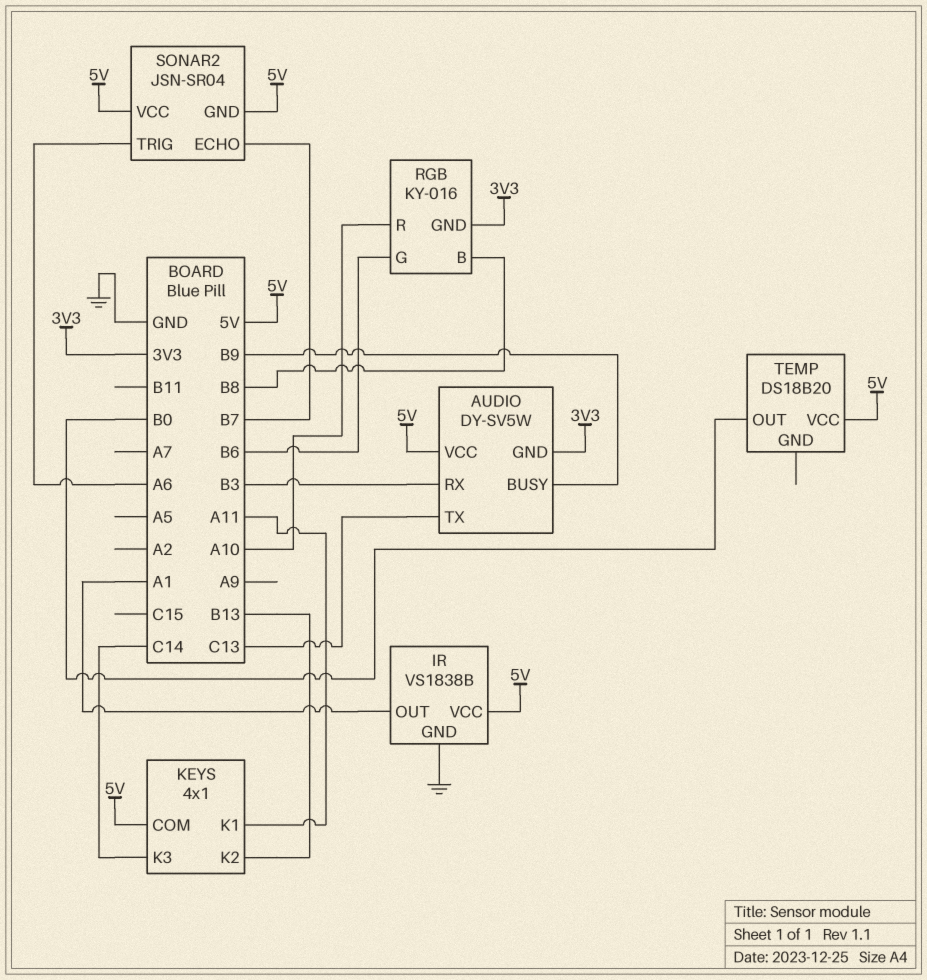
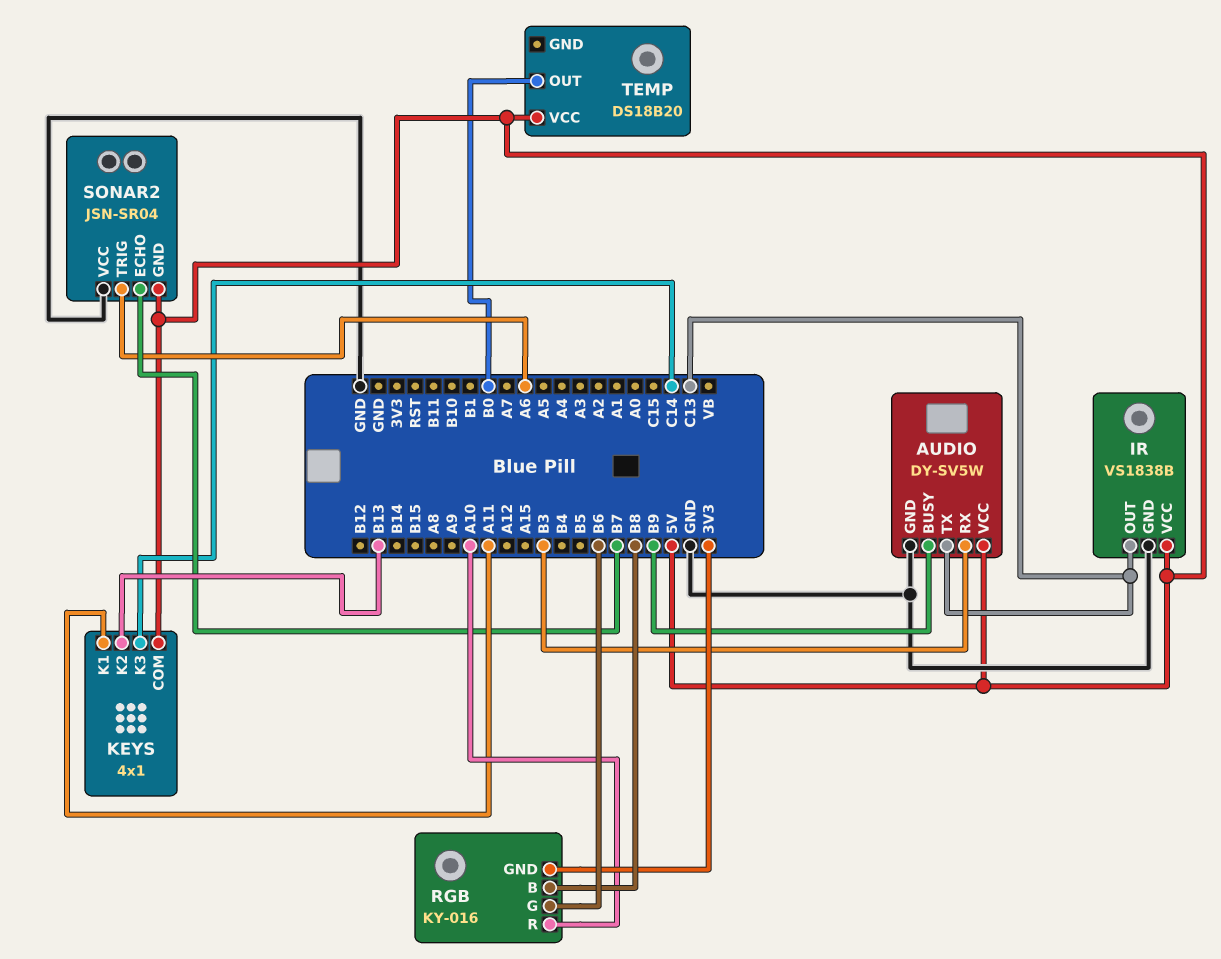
AUDIO pin GND: 3V3 -> GND
IR pin OUT: A1 -> C13
SONAR2 pin VCC: 5V -> GND

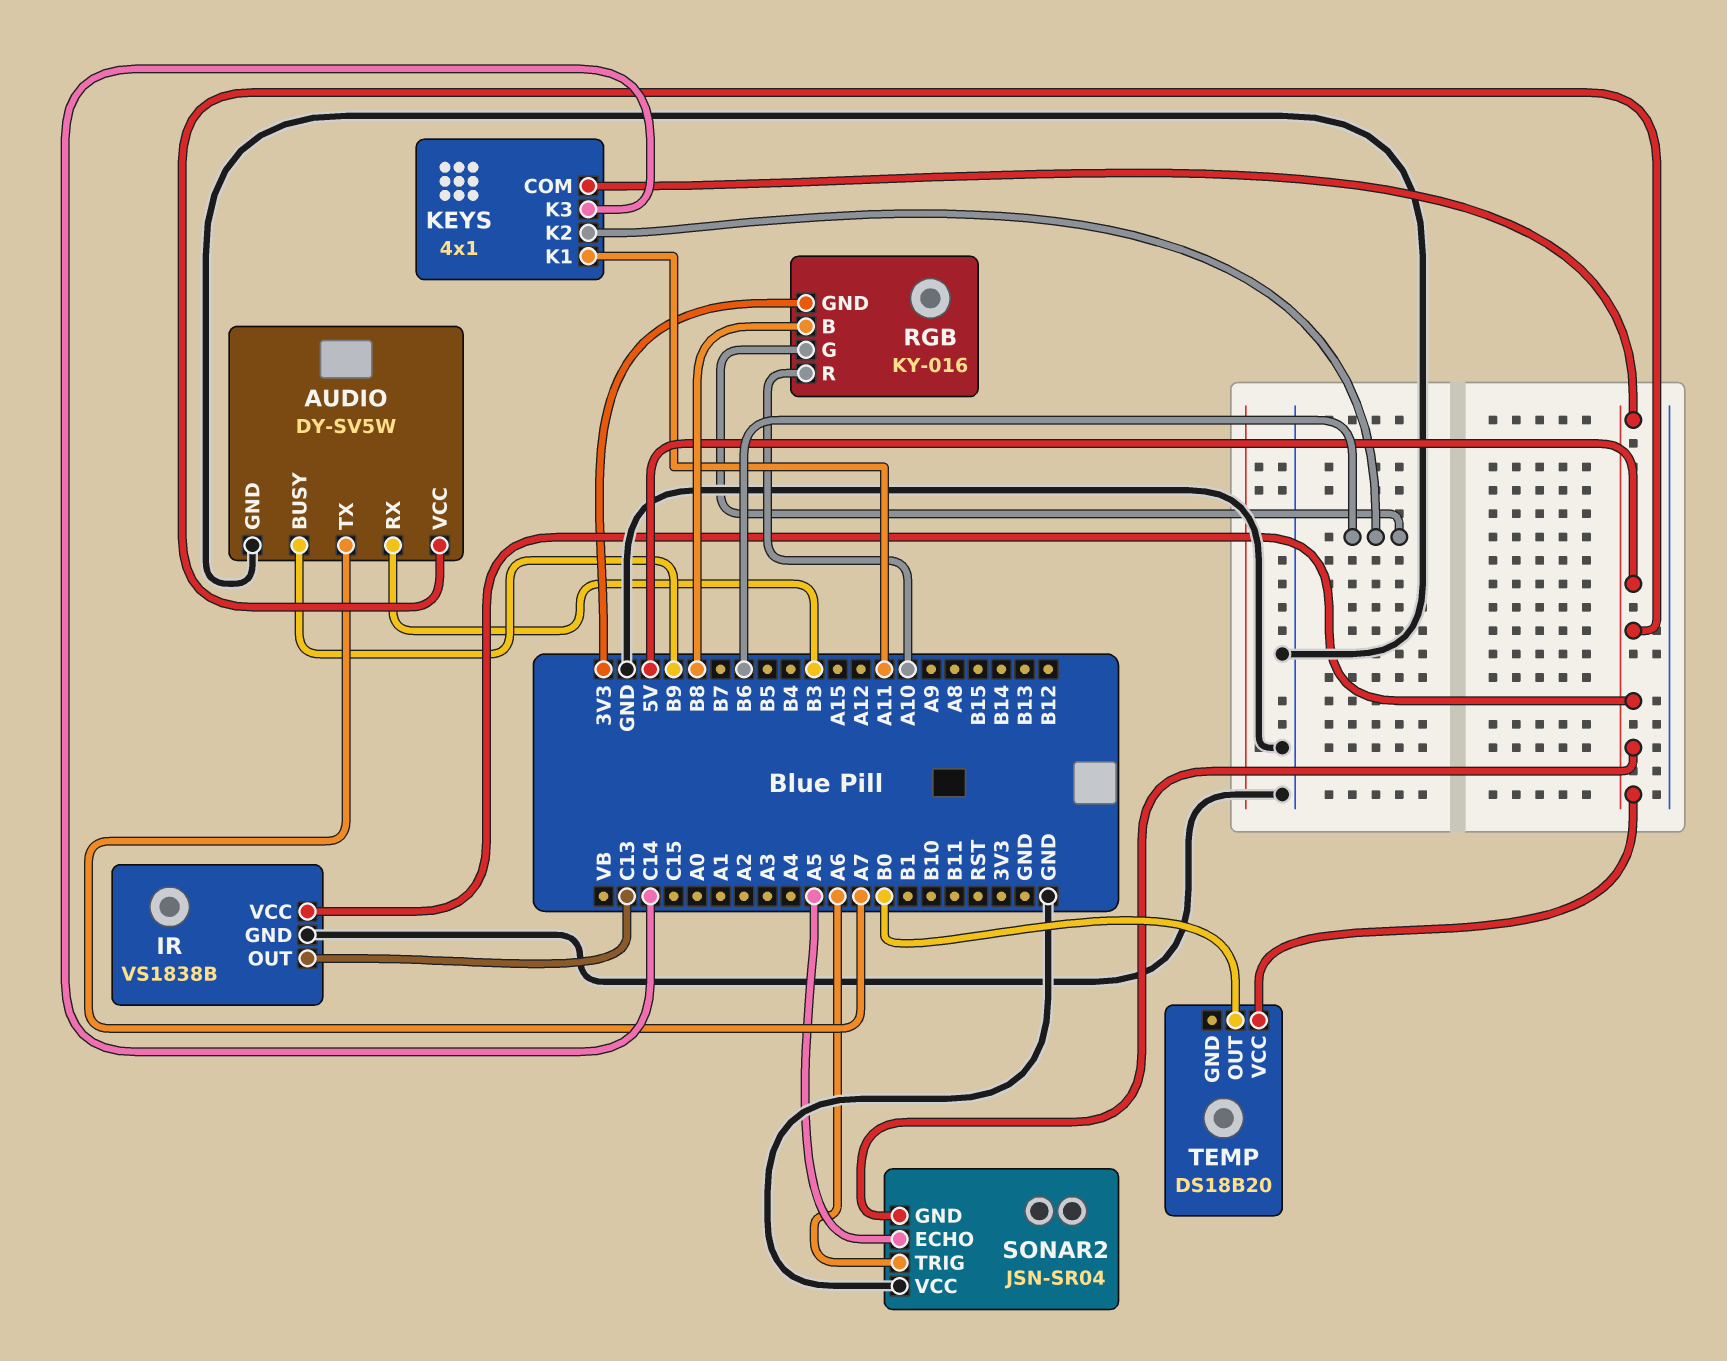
AUDIO pin TX: C13 -> A7
KEYS pin K2: B13 -> B6
SONAR2 pin ECHO: B7 -> A5

